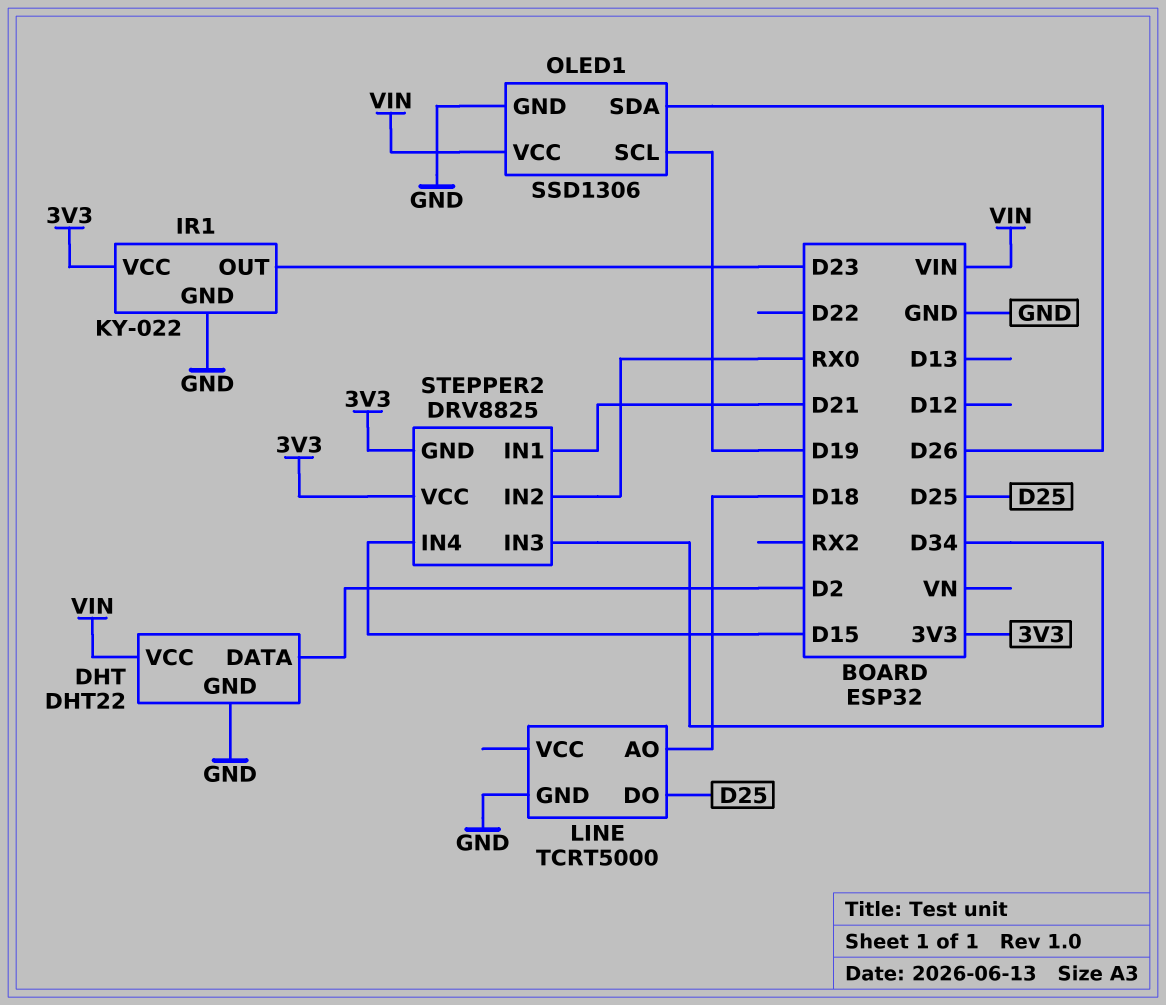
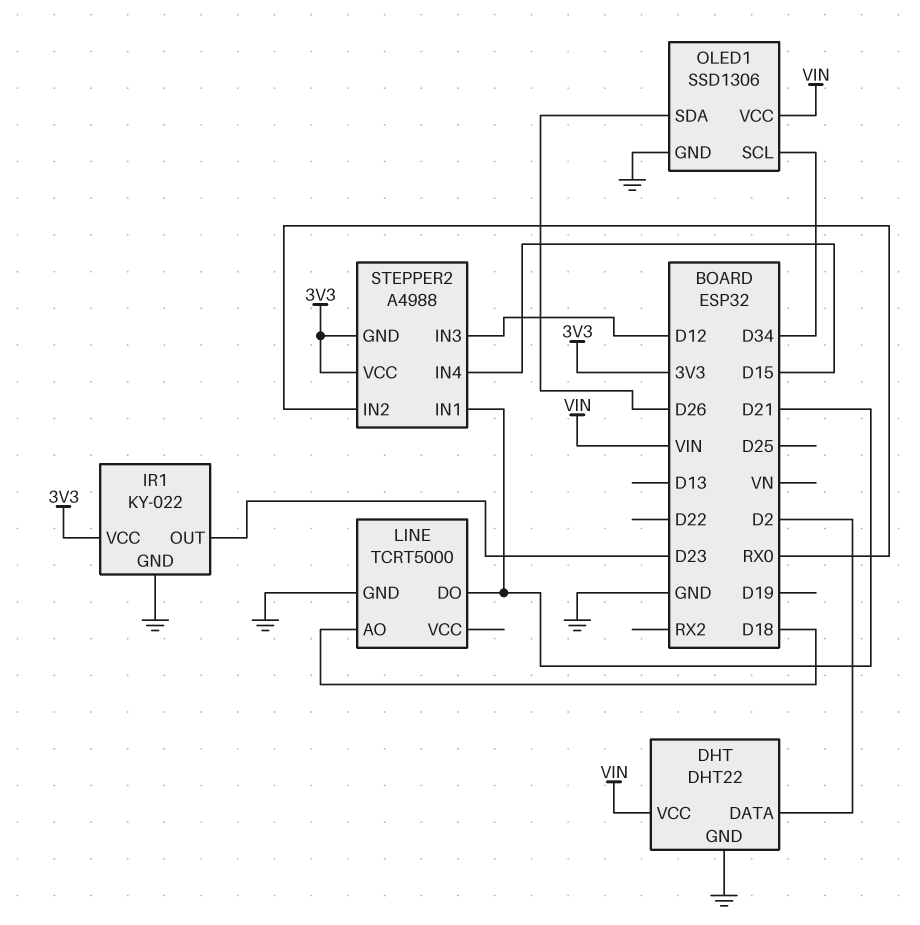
LINE pin DO: D25 -> D21
OLED1 pin SCL: D19 -> D34
STEPPER2: DRV8825 -> A4988
STEPPER2 pin IN3: D34 -> D12

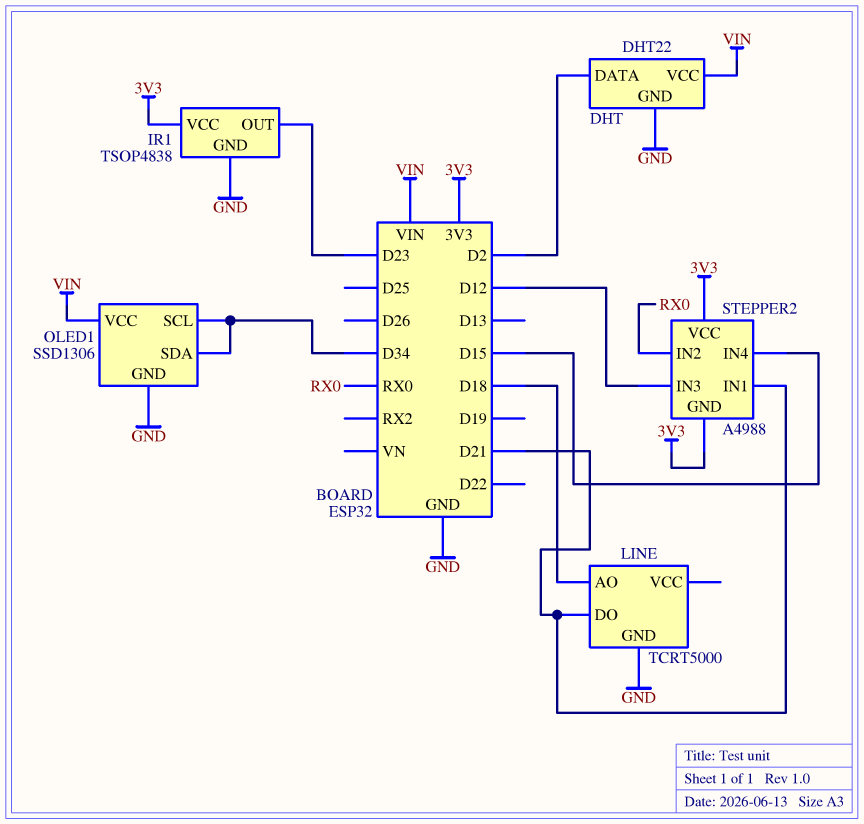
IR1: KY-022 -> TSOP4838
OLED1 pin SDA: D26 -> D34

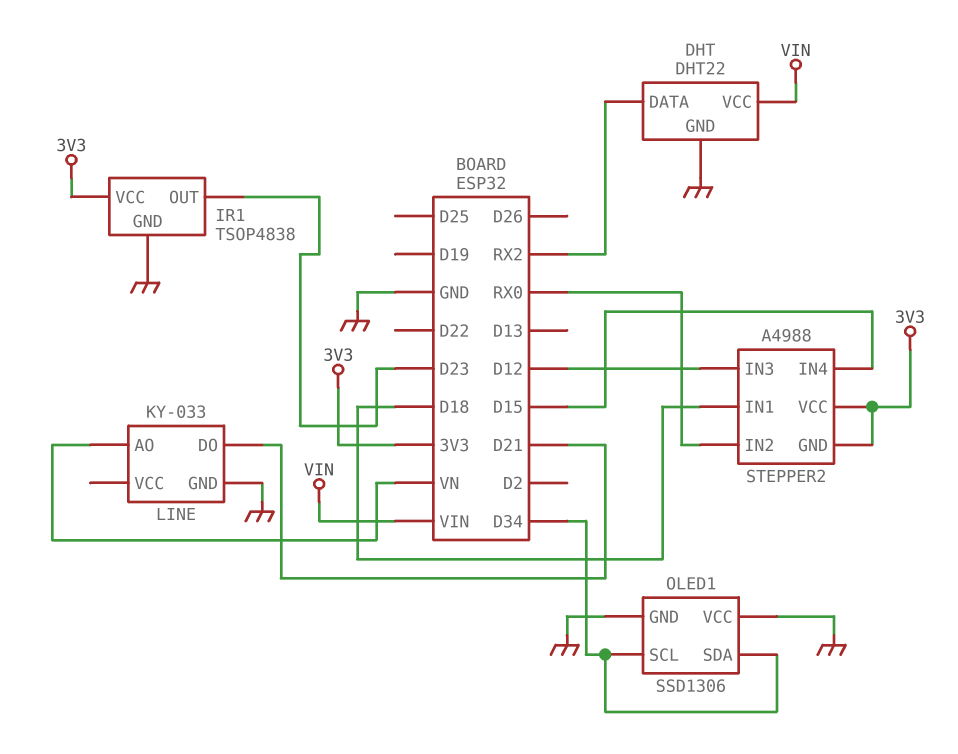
DHT pin DATA: D2 -> RX2
LINE: TCRT5000 -> KY-033
LINE pin AO: D18 -> VN
OLED1 pin VCC: VIN -> GND
STEPPER2 pin IN1: D21 -> D18

